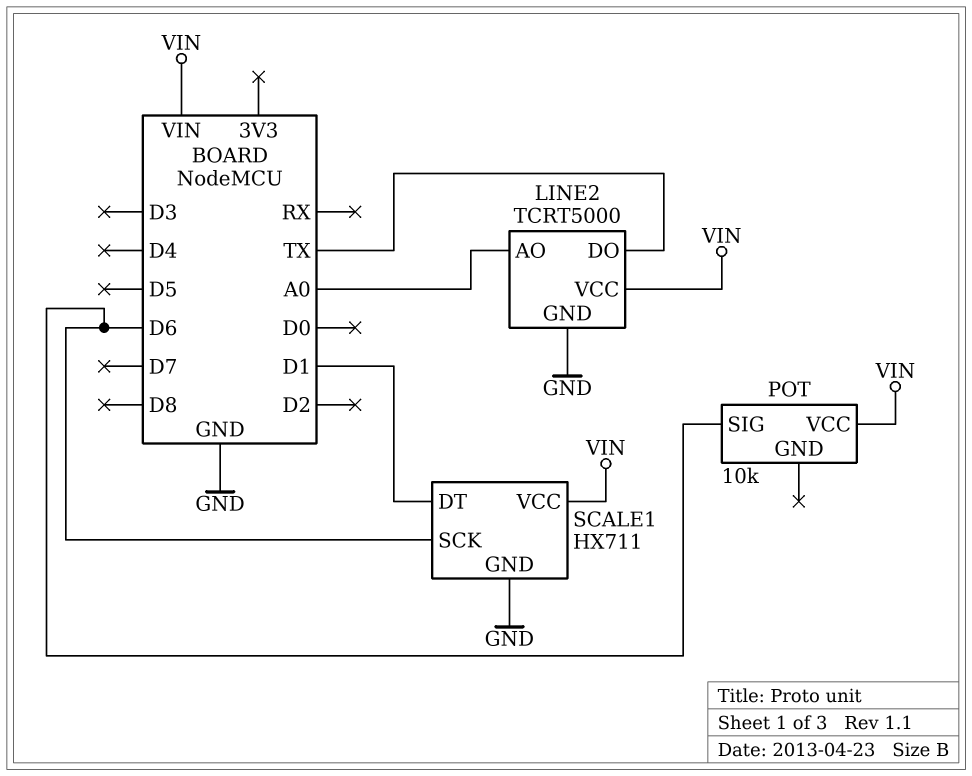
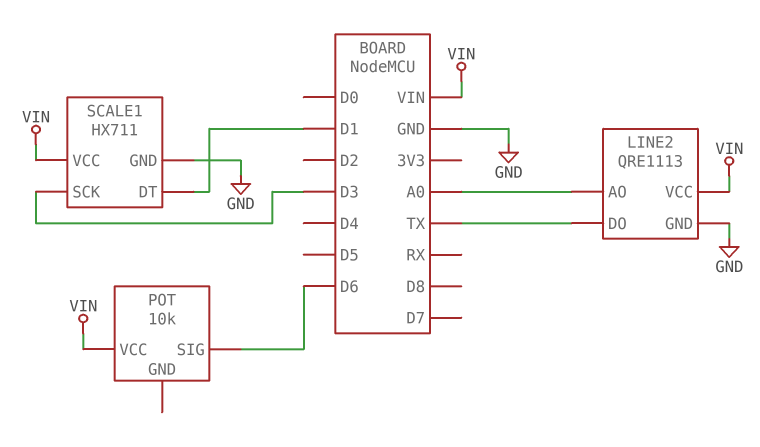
LINE2: TCRT5000 -> QRE1113
SCALE1 pin SCK: D6 -> D3

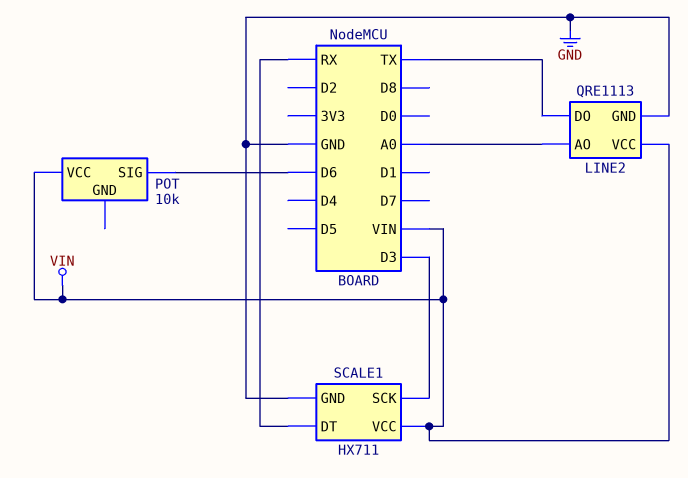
SCALE1 pin DT: D1 -> RX

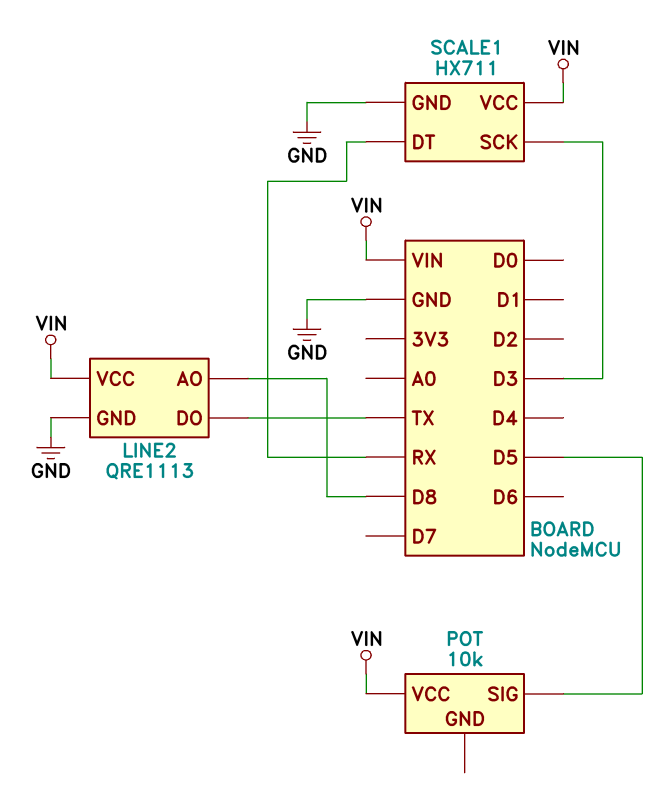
LINE2 pin AO: A0 -> D8
POT pin SIG: D6 -> D5

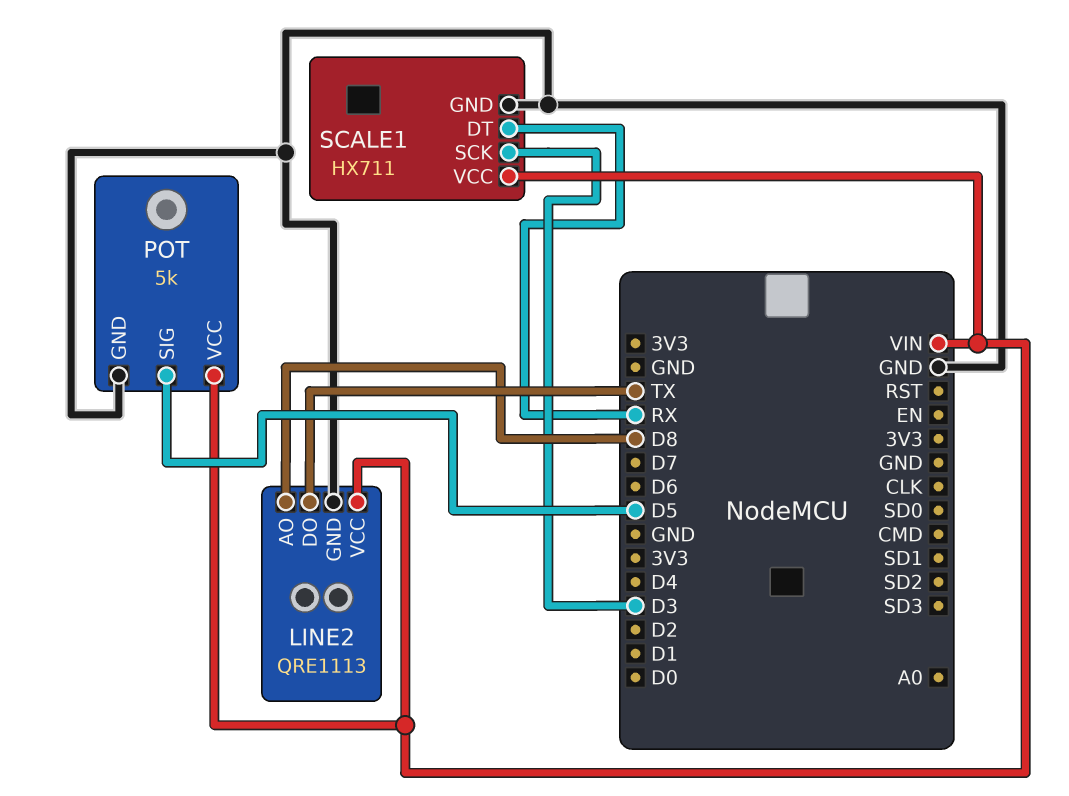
POT: 10k -> 5k
POT pin GND: none -> GND

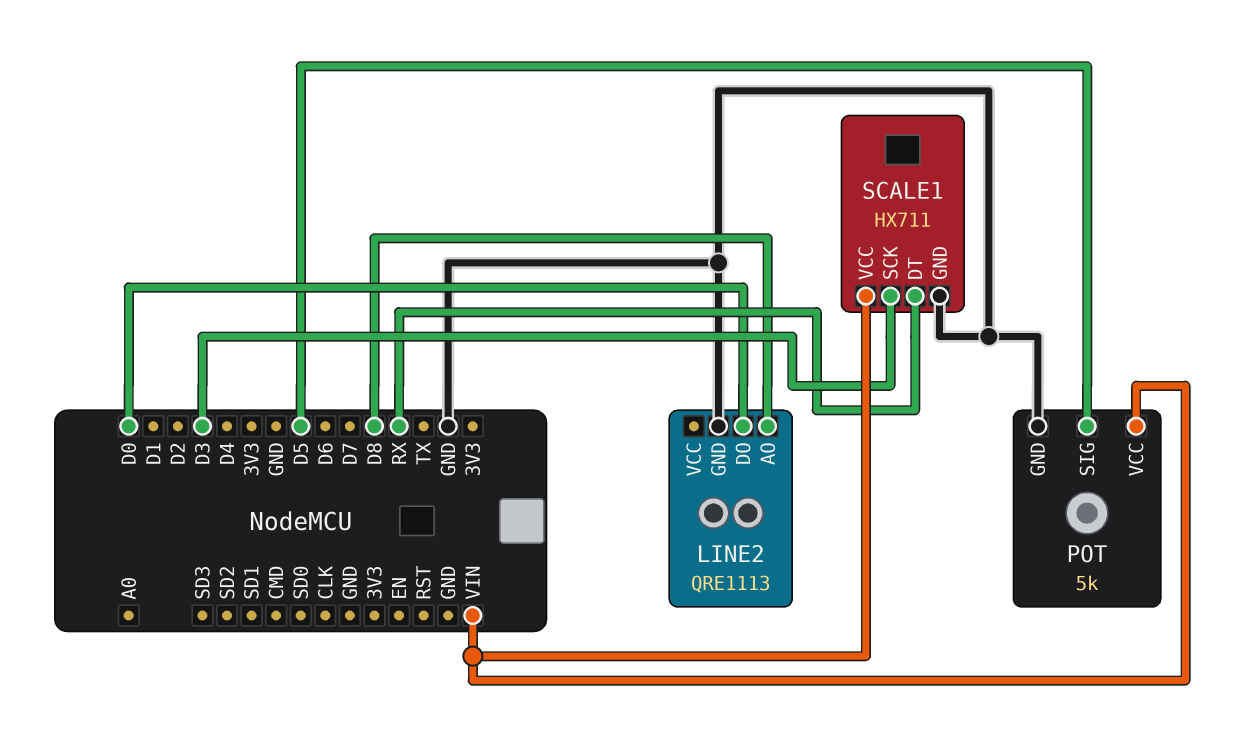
LINE2 pin DO: TX -> D0
LINE2 pin VCC: VIN -> none

